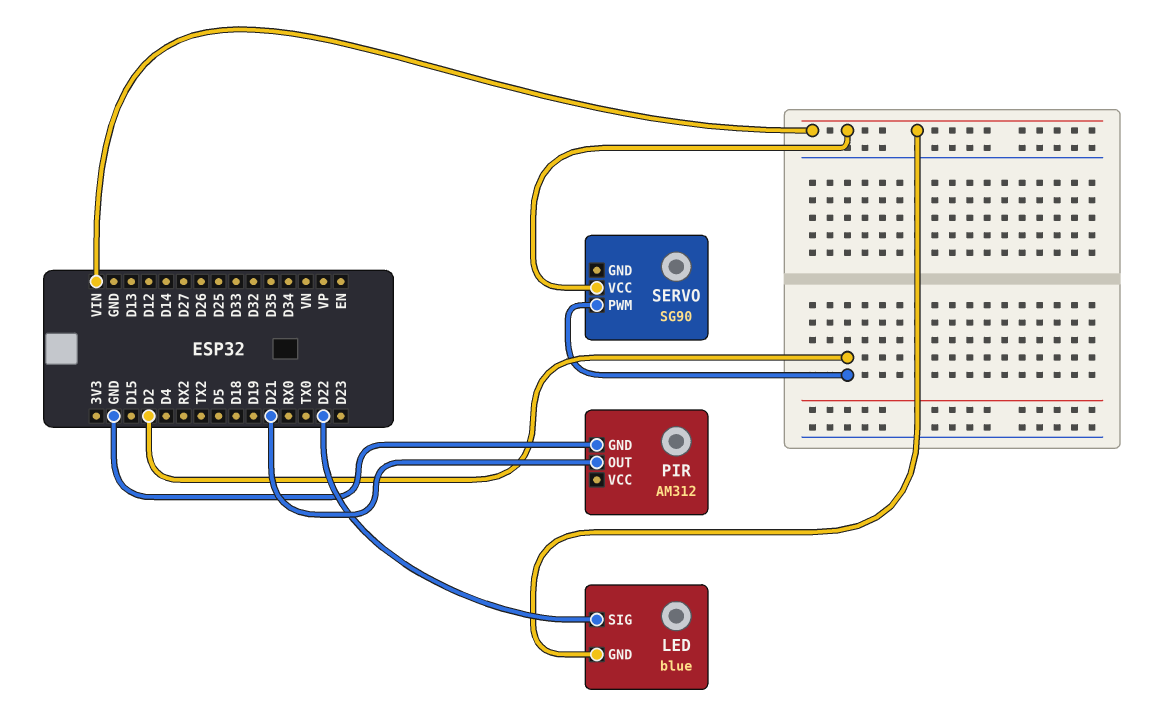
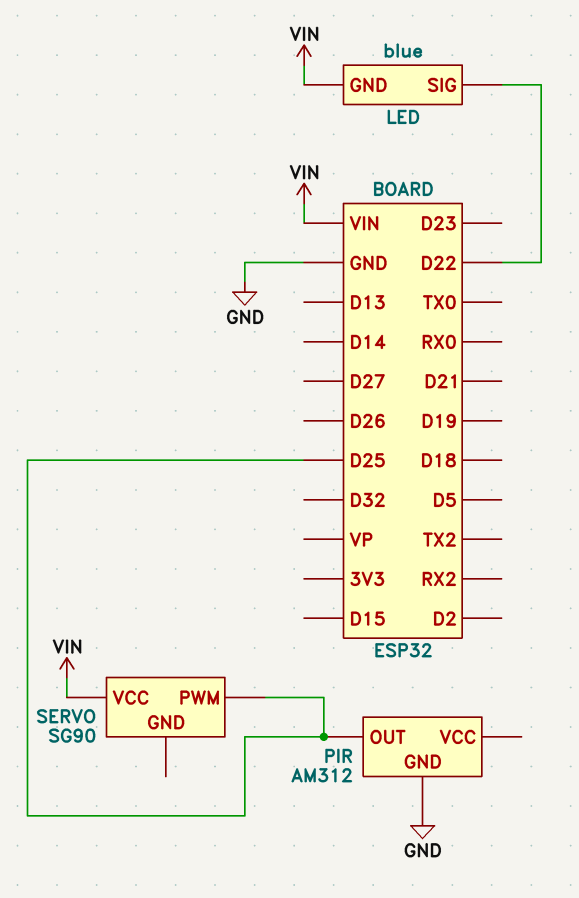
PIR pin OUT: D21 -> D25
SERVO pin PWM: D2 -> D25

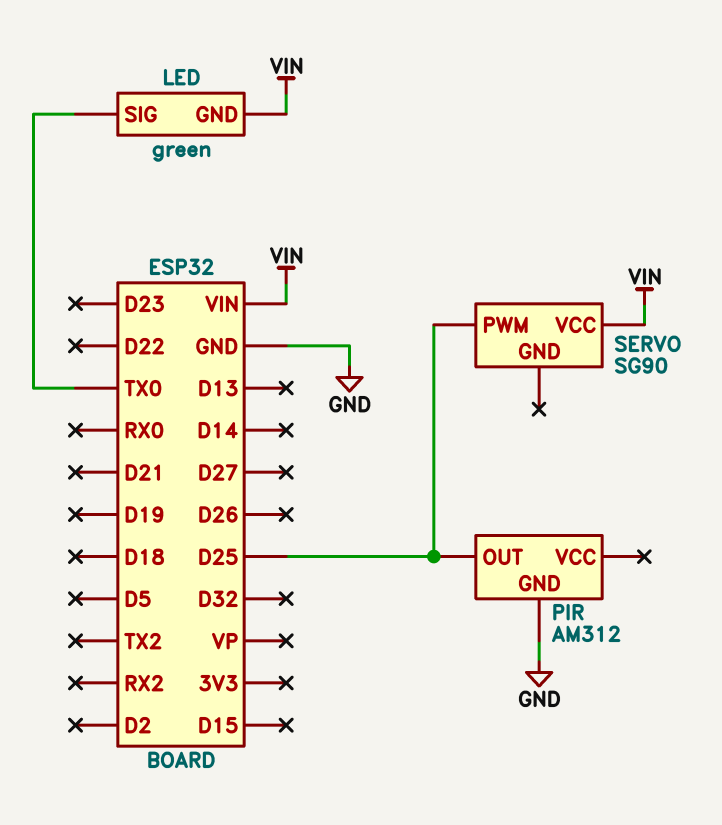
LED: blue -> green
LED pin SIG: D22 -> TX0

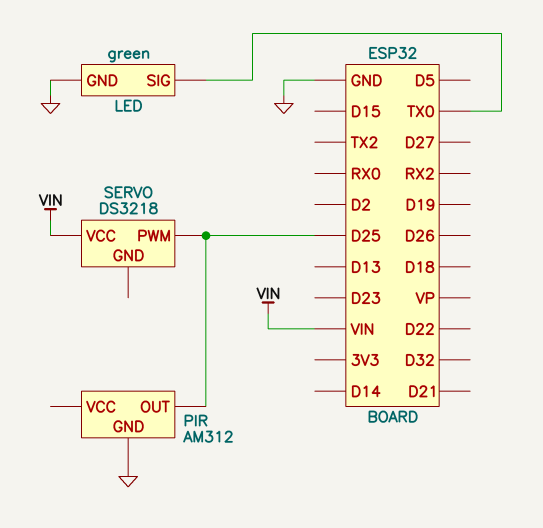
LED pin GND: VIN -> GND
SERVO: SG90 -> DS3218

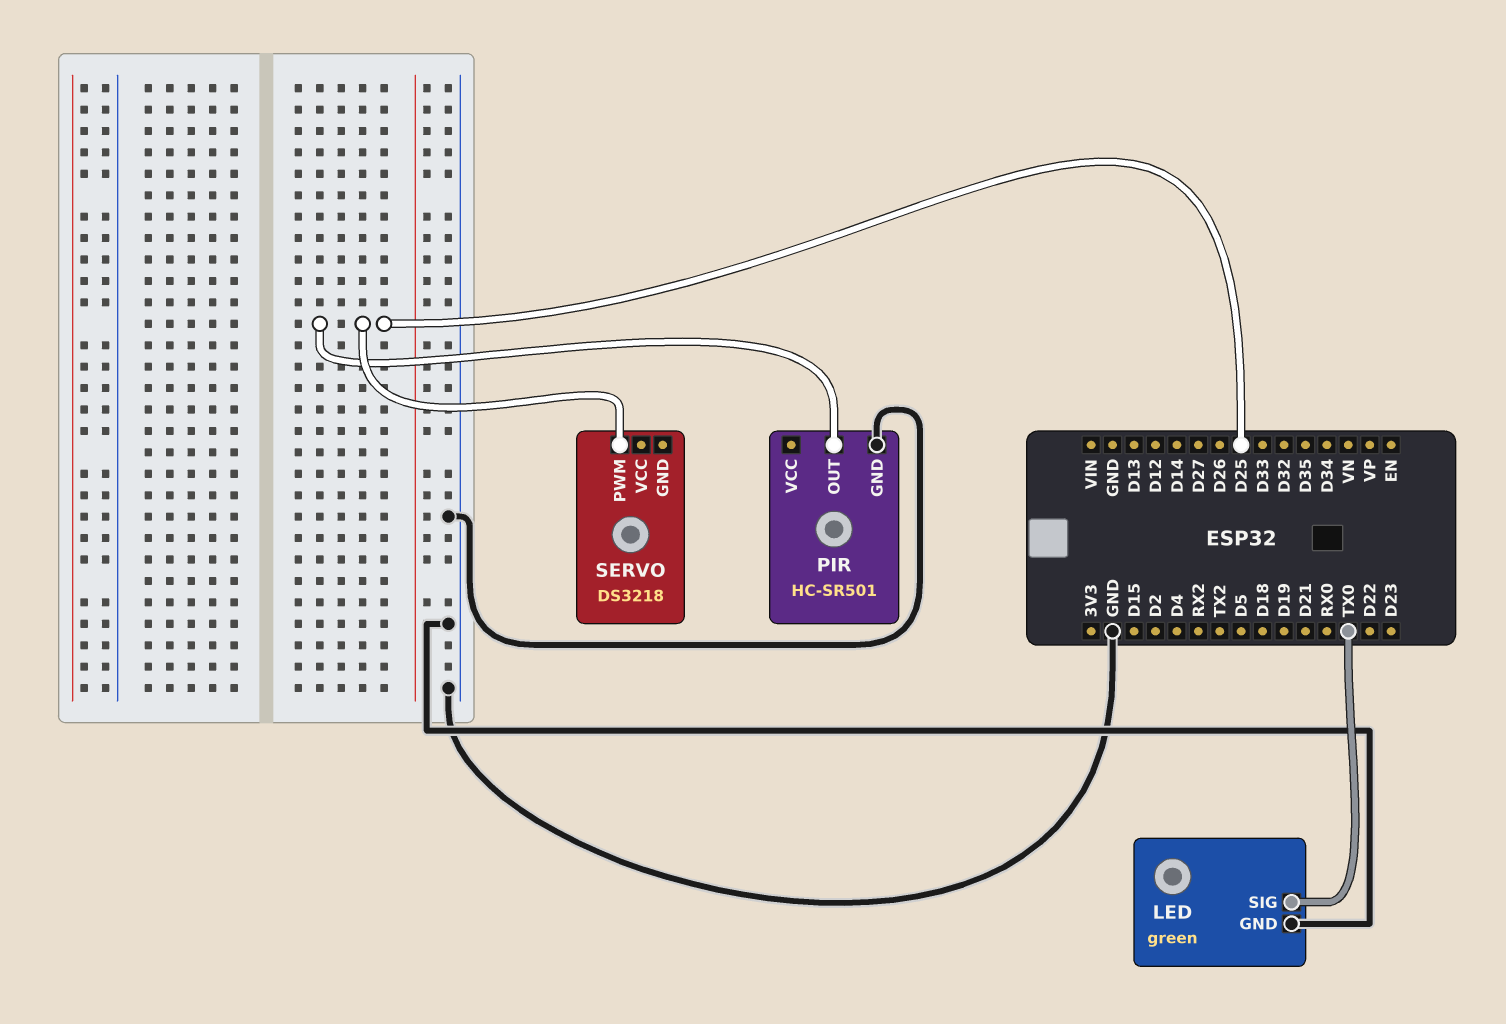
PIR: AM312 -> HC-SR501
SERVO pin VCC: VIN -> none

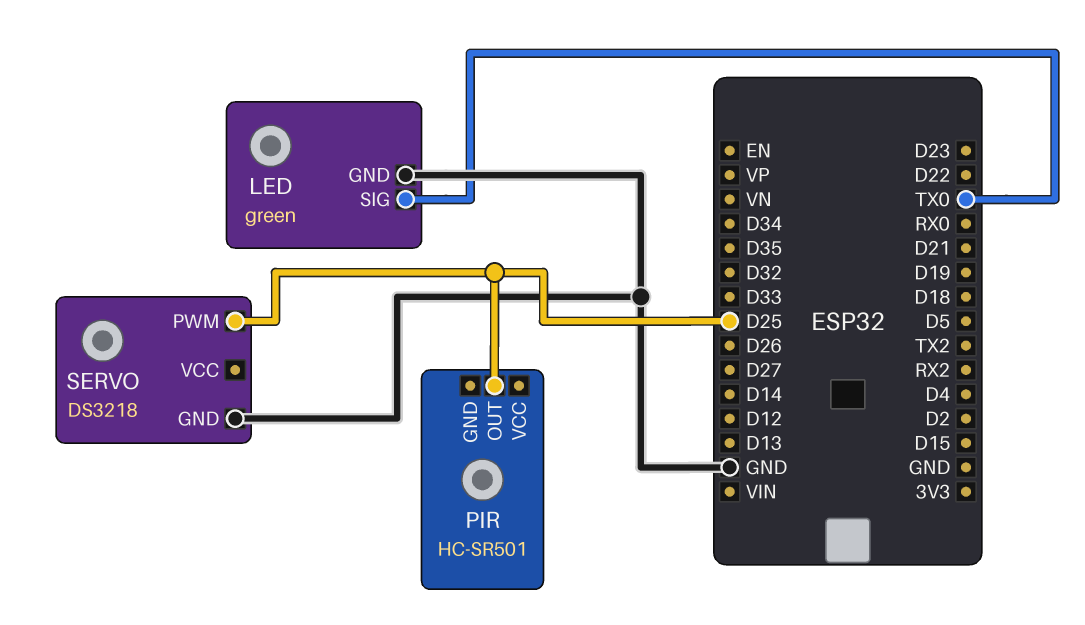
PIR pin GND: GND -> none
SERVO pin GND: none -> GND

